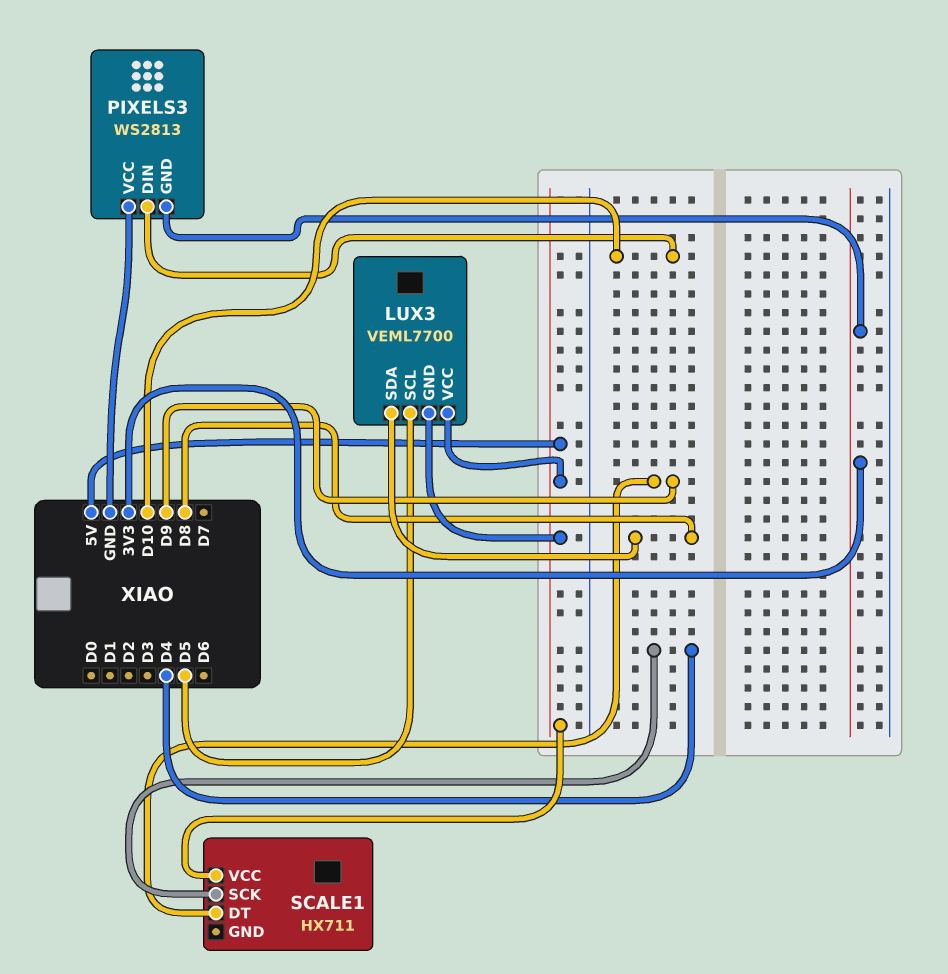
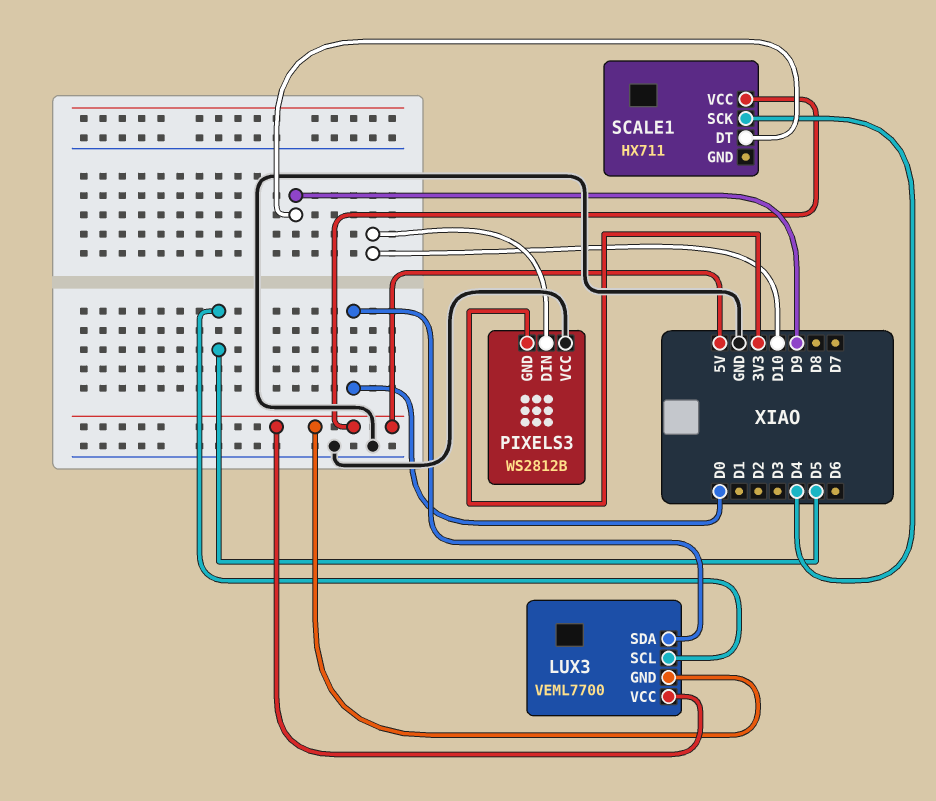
LUX3 pin SDA: D8 -> D0
PIXELS3: WS2813 -> WS2812B

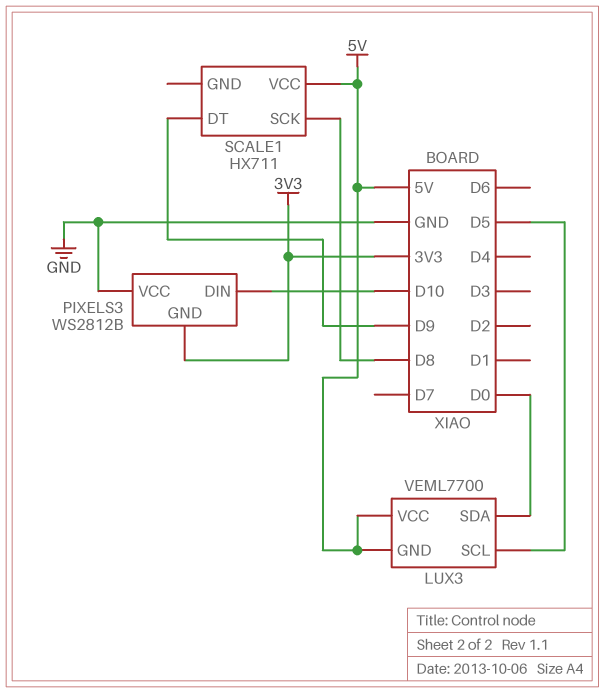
SCALE1 pin SCK: D4 -> D8

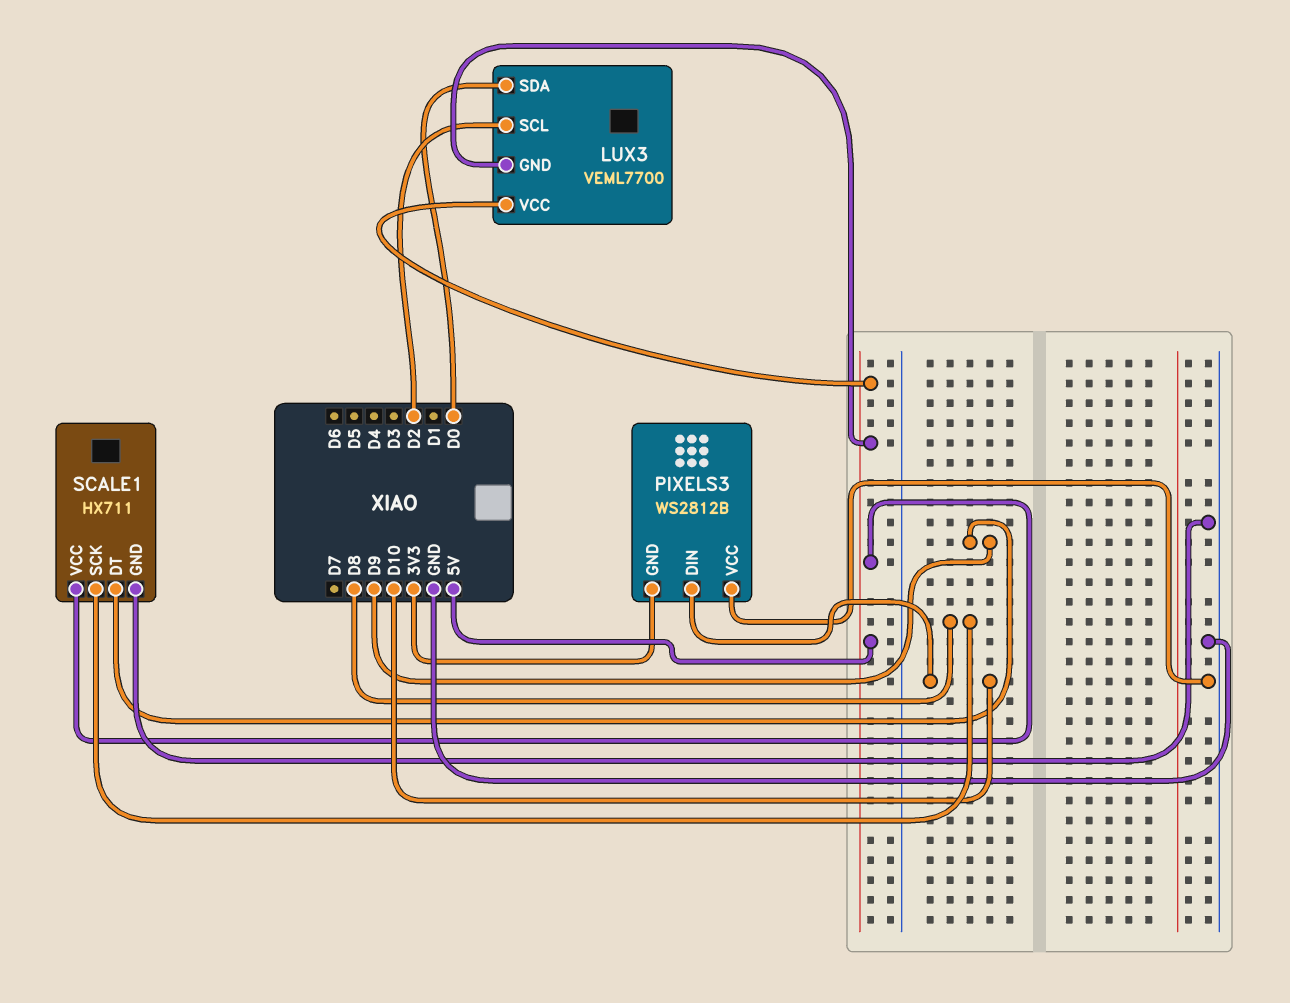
LUX3 pin SCL: D5 -> D2
SCALE1 pin GND: none -> GND

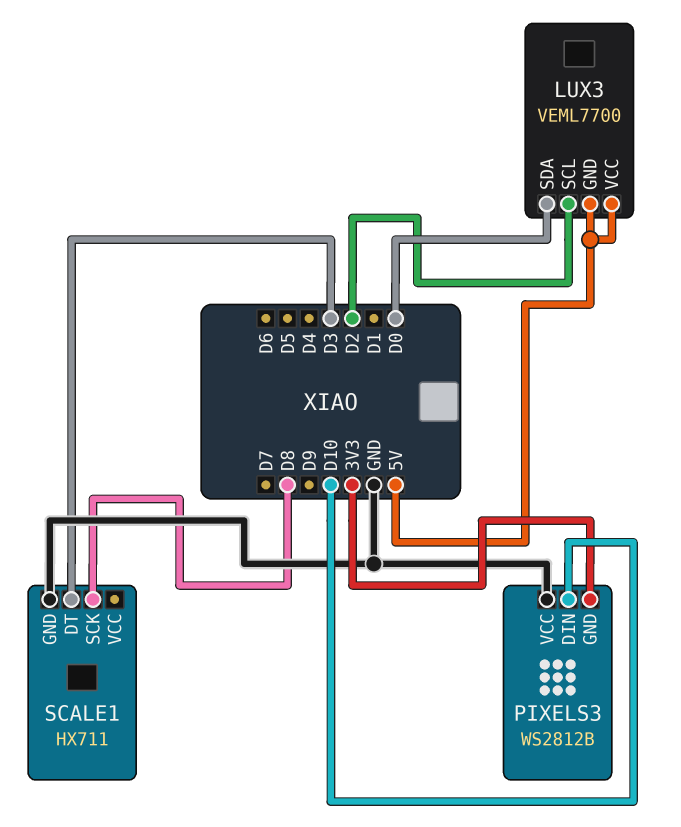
SCALE1 pin DT: D9 -> D3
SCALE1 pin VCC: 5V -> none

